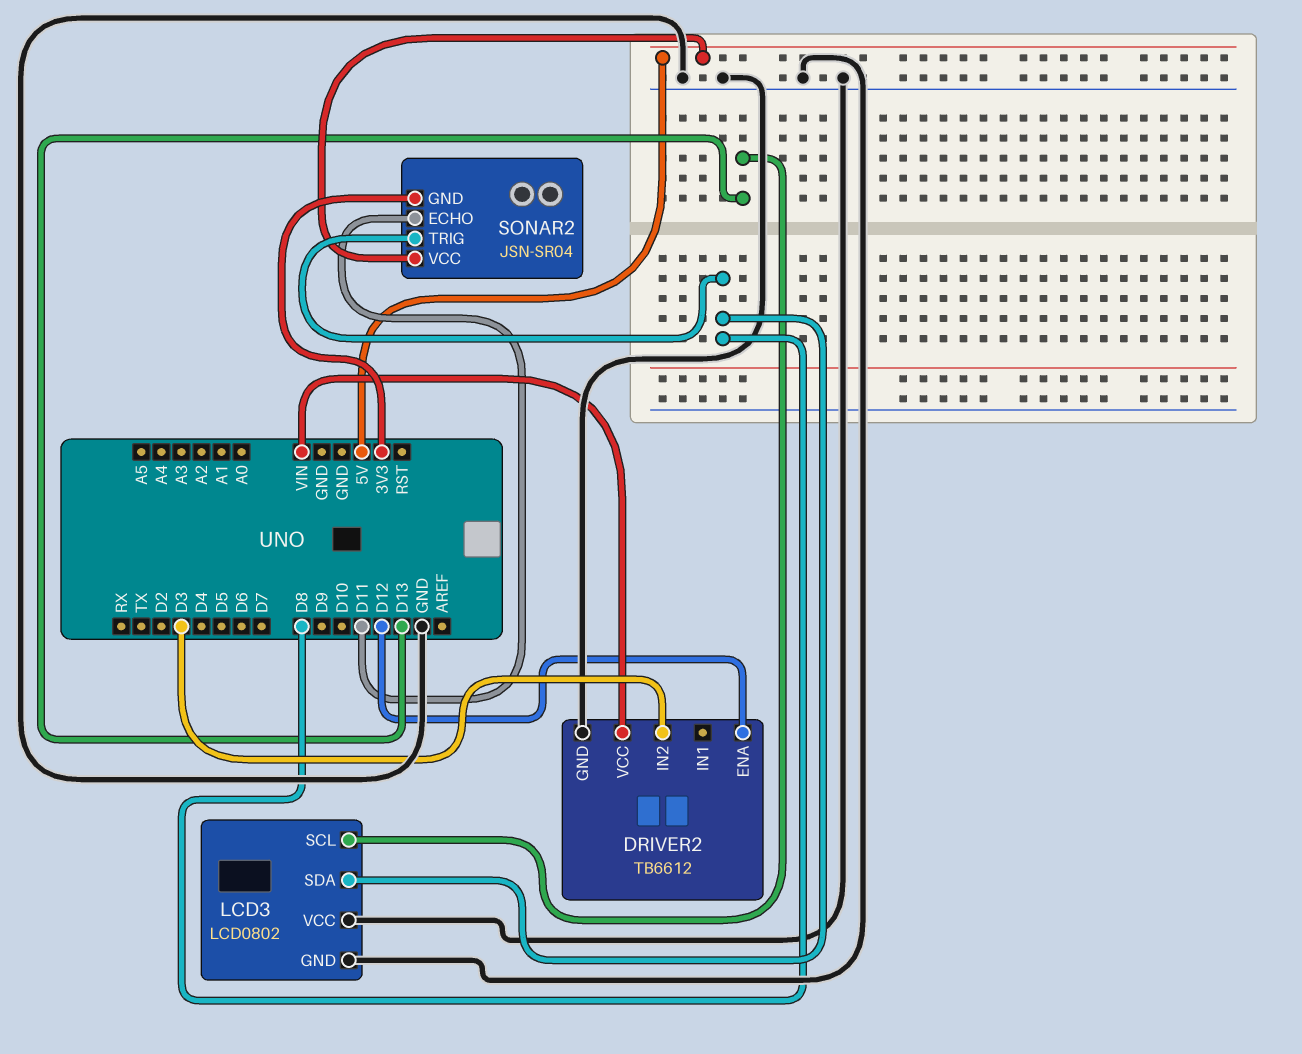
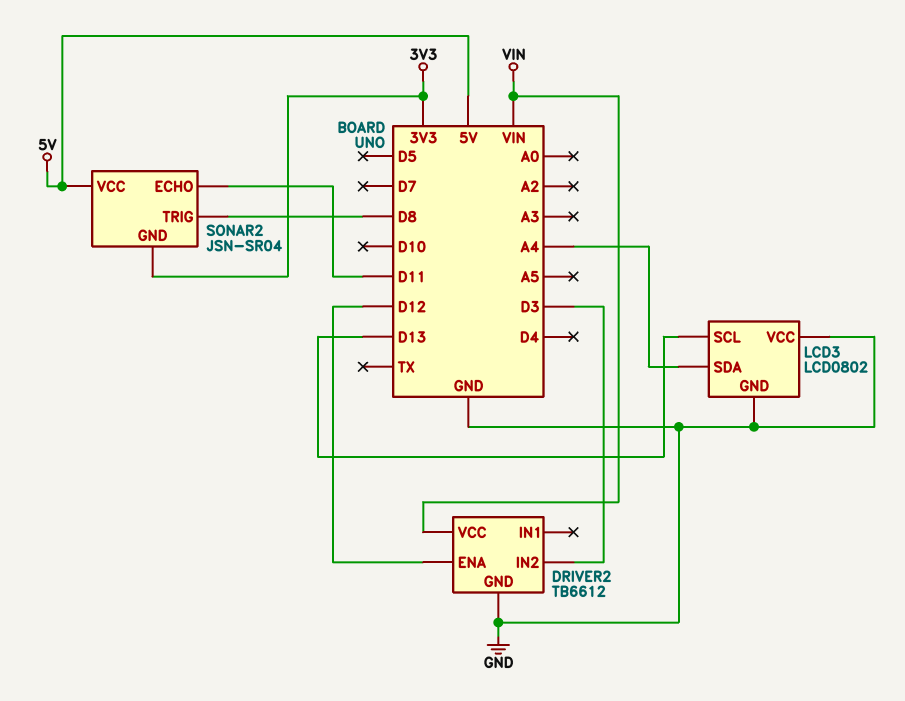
LCD3 pin SDA: D8 -> A4

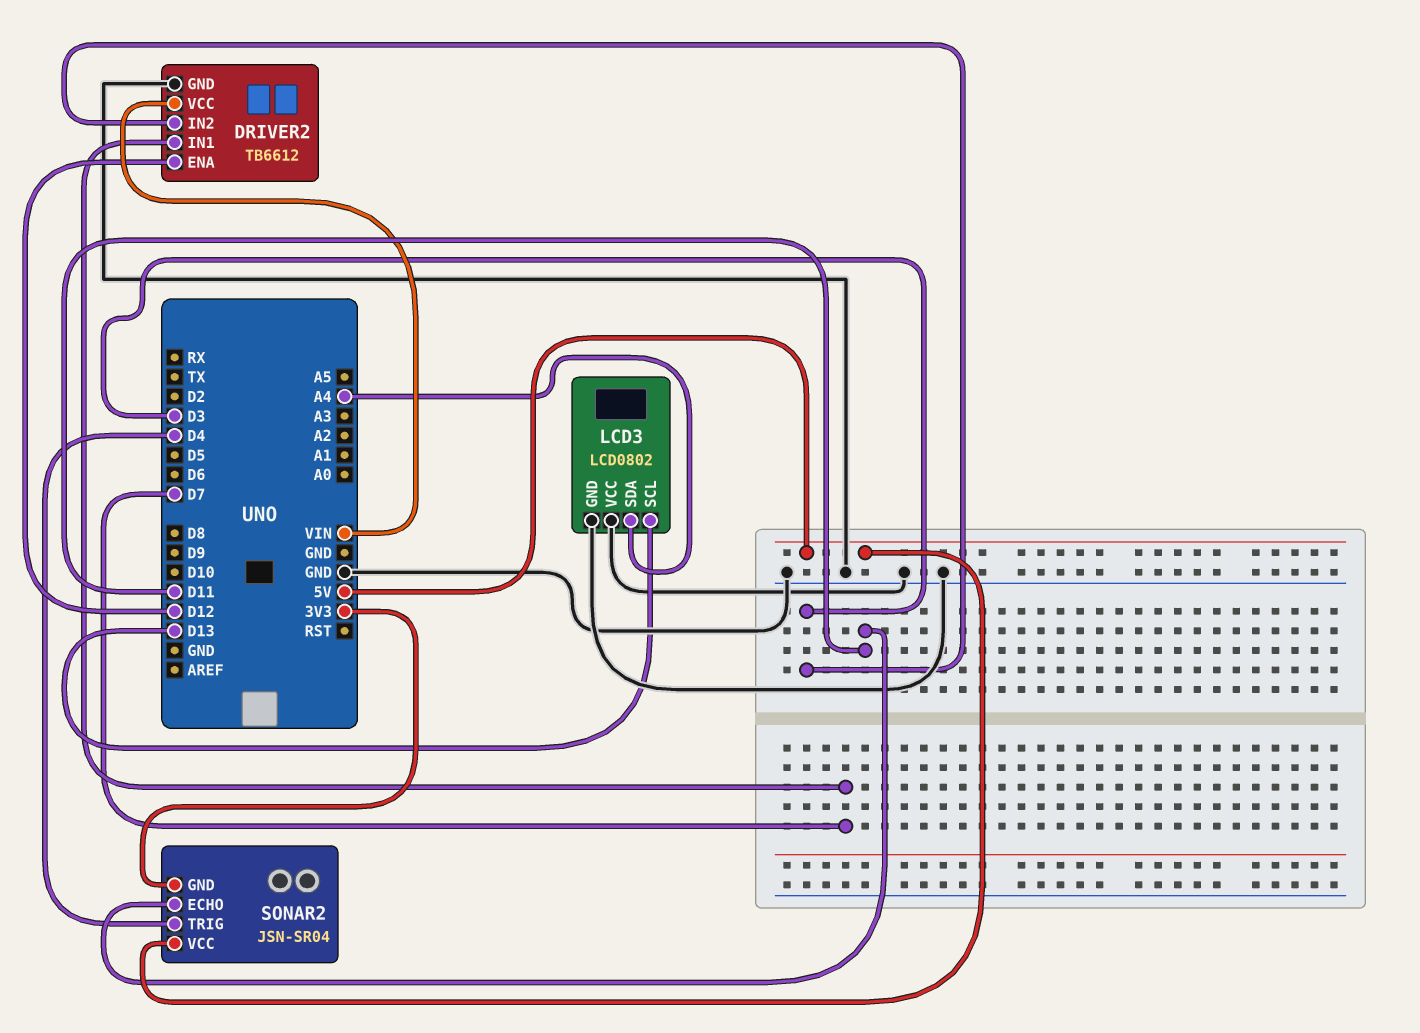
DRIVER2 pin IN1: none -> D7
SONAR2 pin TRIG: D8 -> D4

